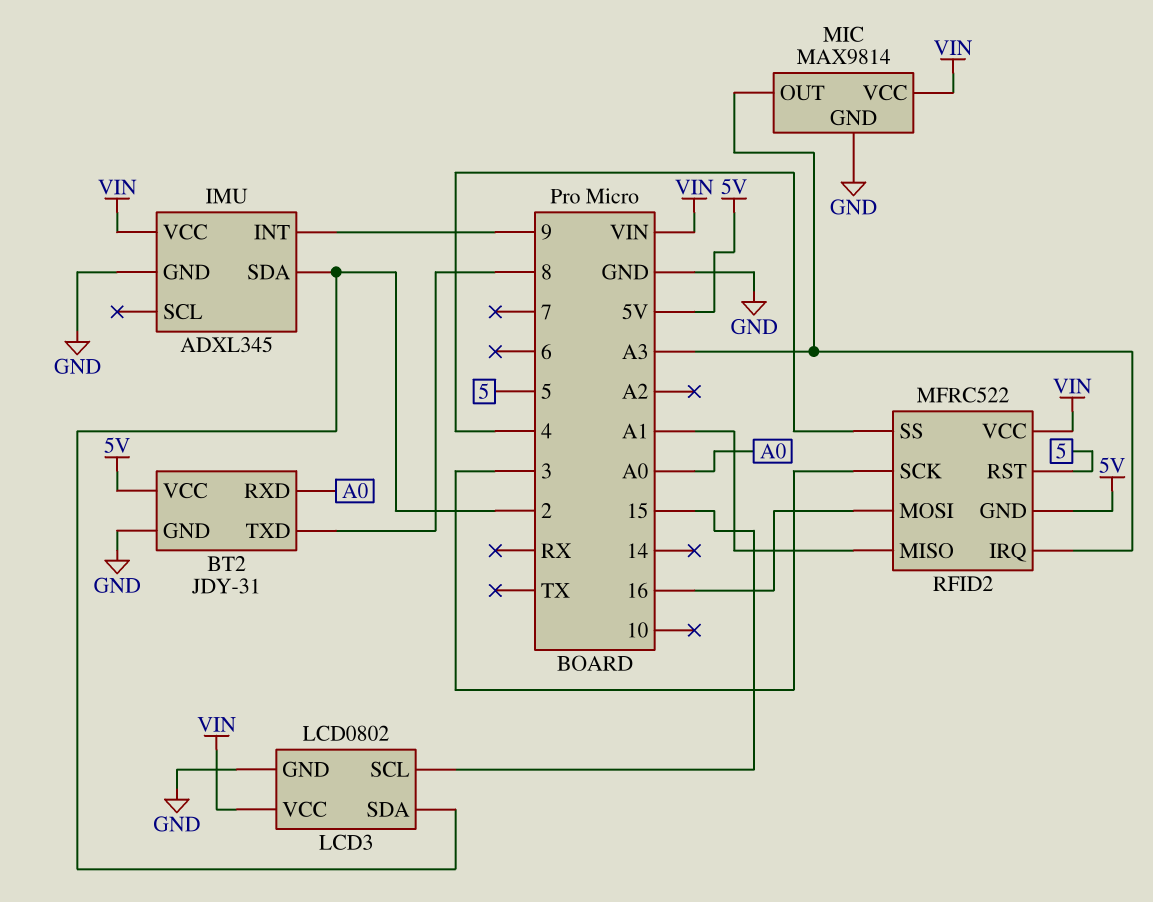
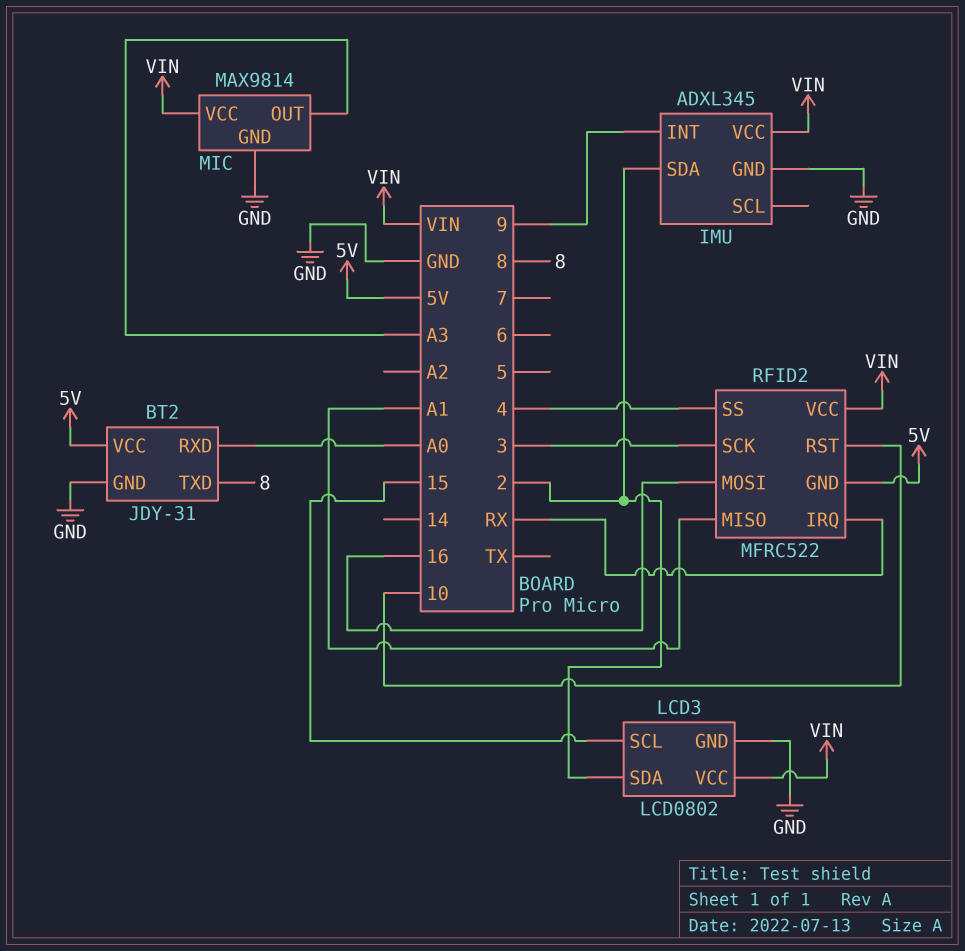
RFID2 pin IRQ: A3 -> RX
RFID2 pin RST: 5 -> 10

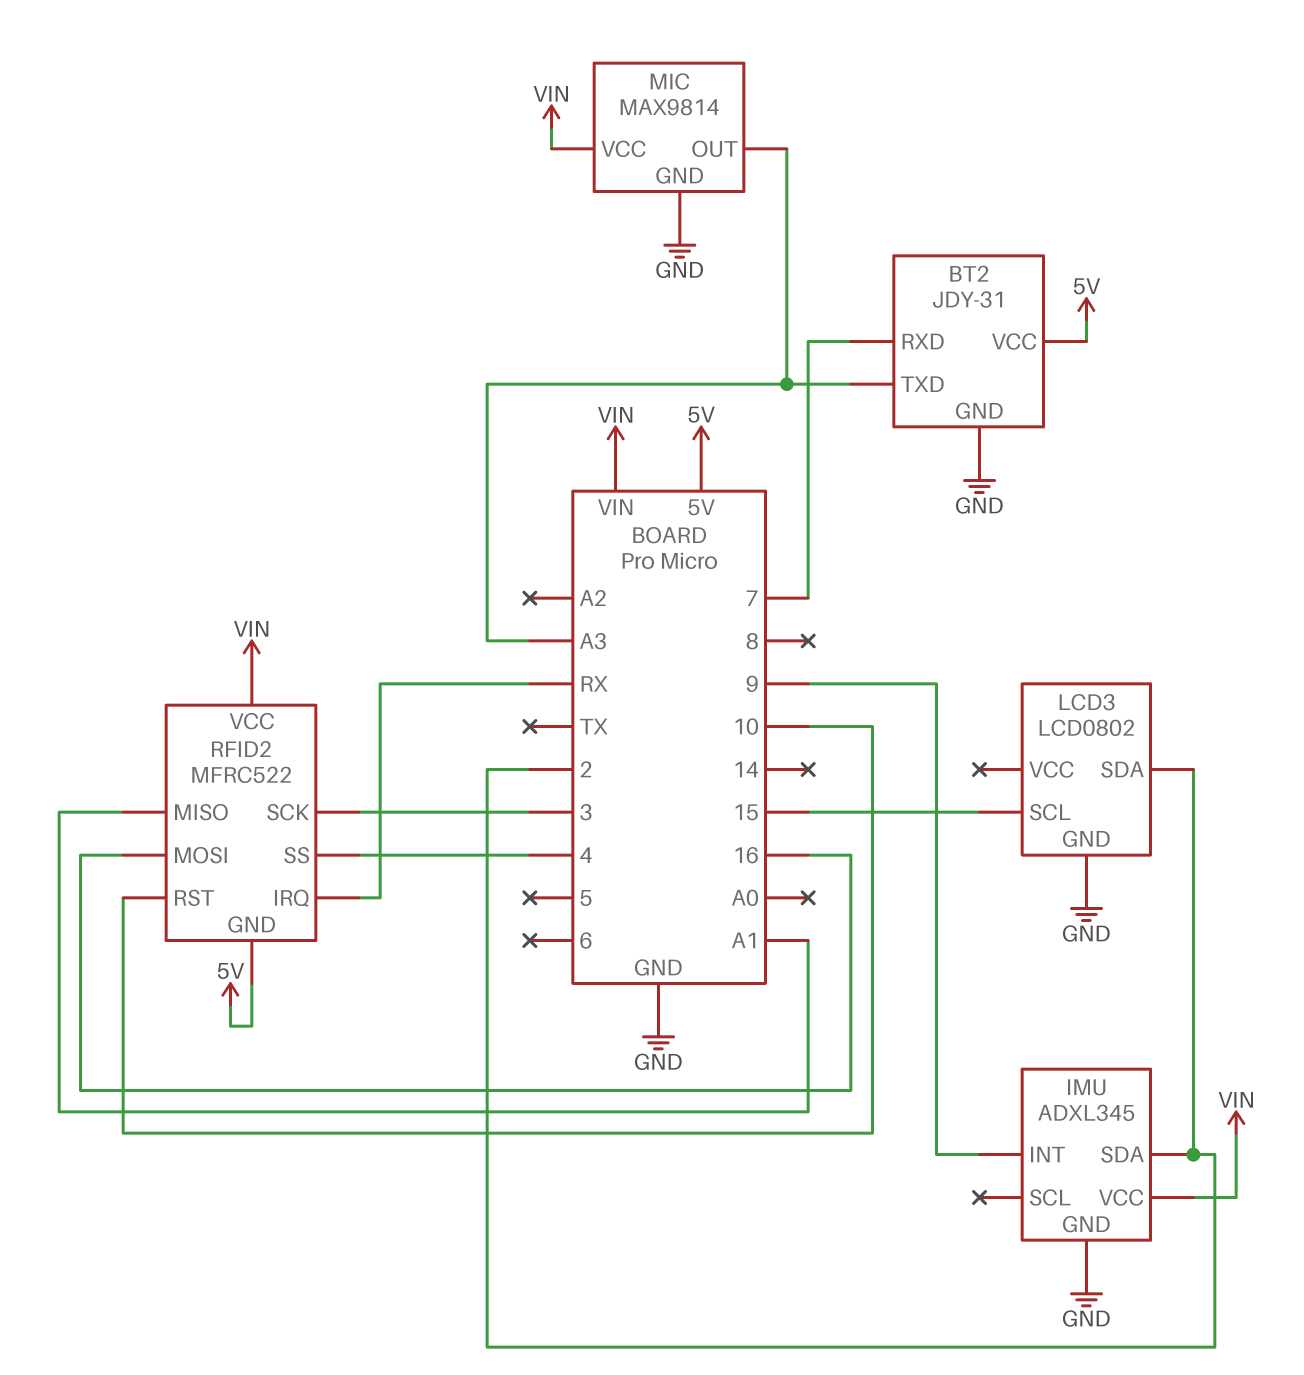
BT2 pin RXD: A0 -> 7
BT2 pin TXD: 8 -> A3
LCD3 pin VCC: VIN -> none

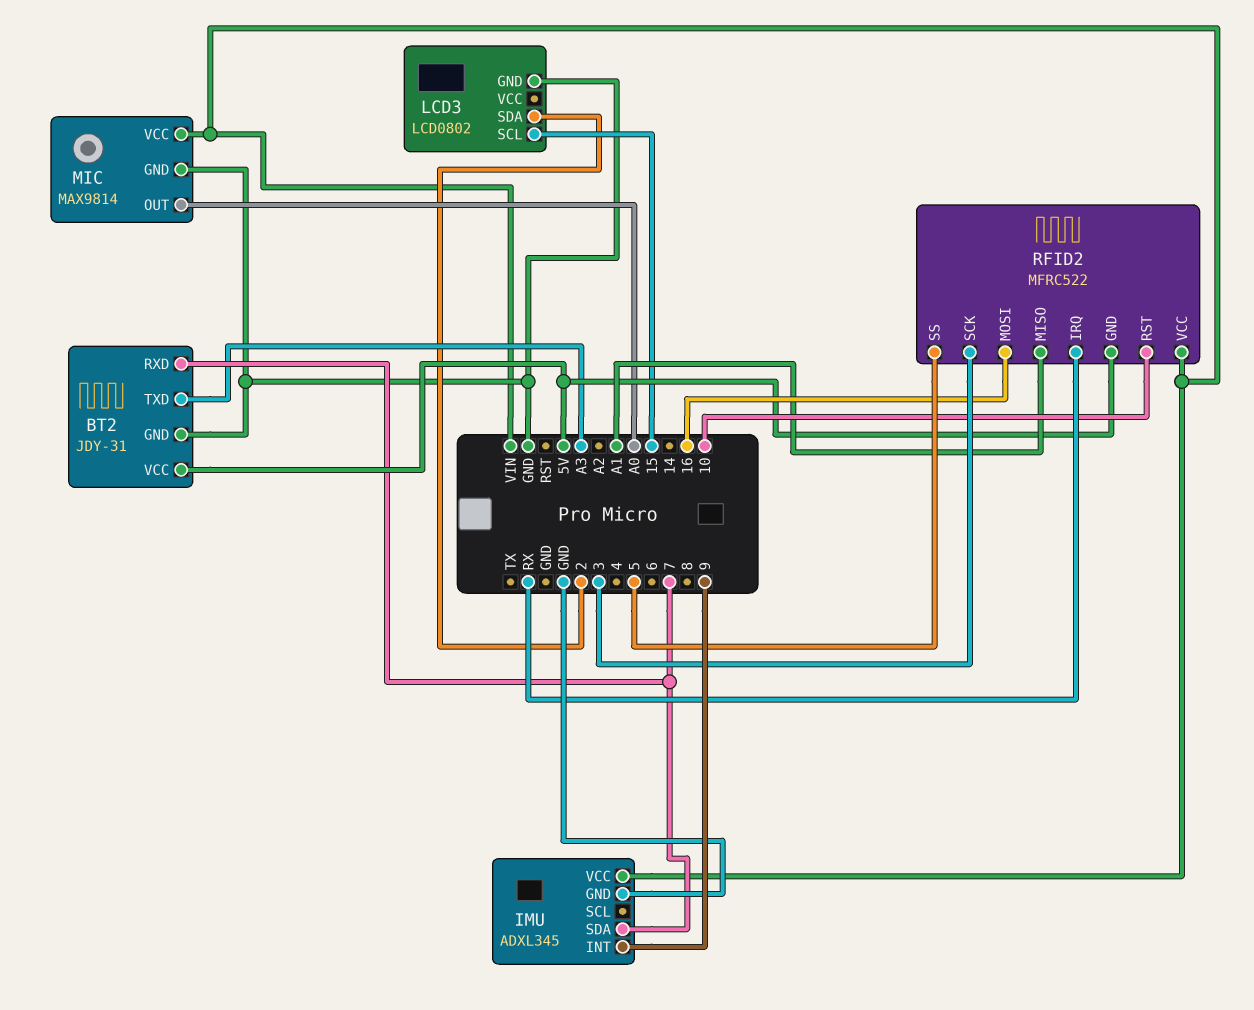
IMU pin SDA: 2 -> 7
MIC pin OUT: A3 -> A0
RFID2 pin SS: 4 -> 5

